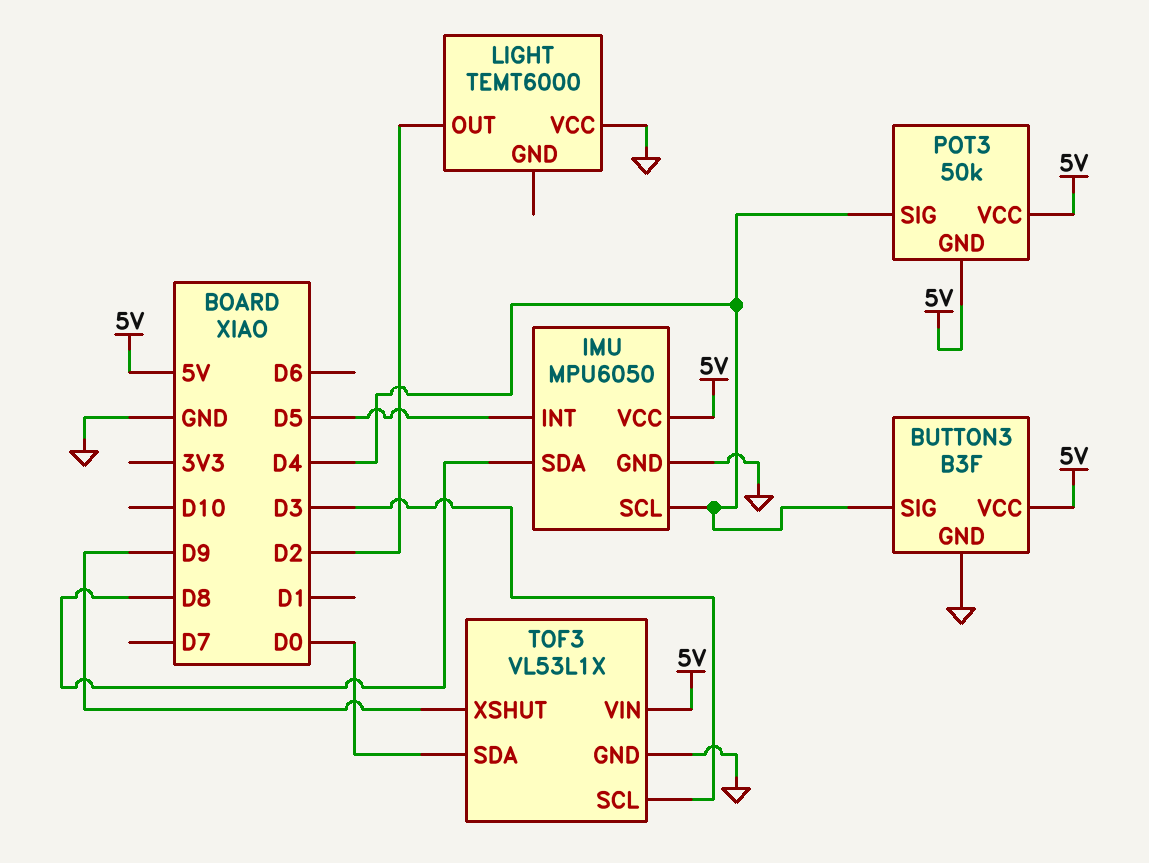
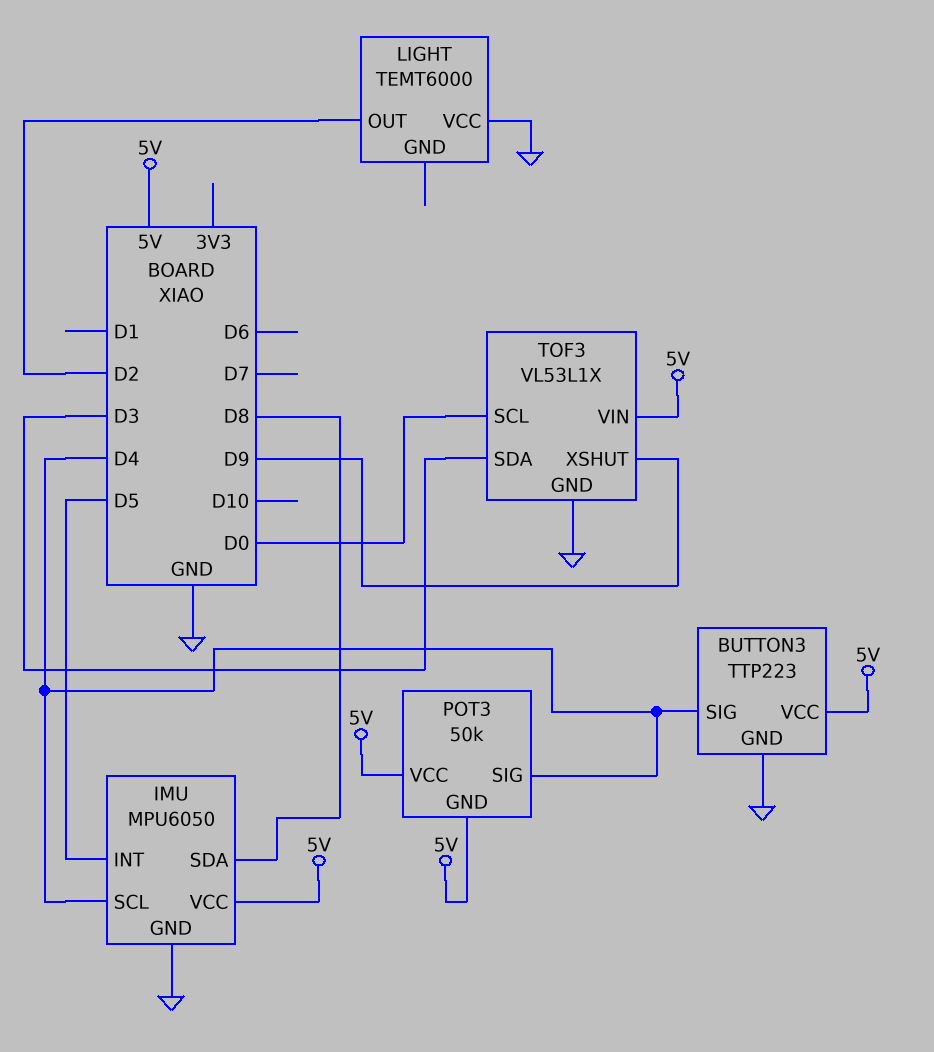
BUTTON3: B3F -> TTP223
TOF3 pin SCL: D3 -> D0
TOF3 pin SDA: D0 -> D3

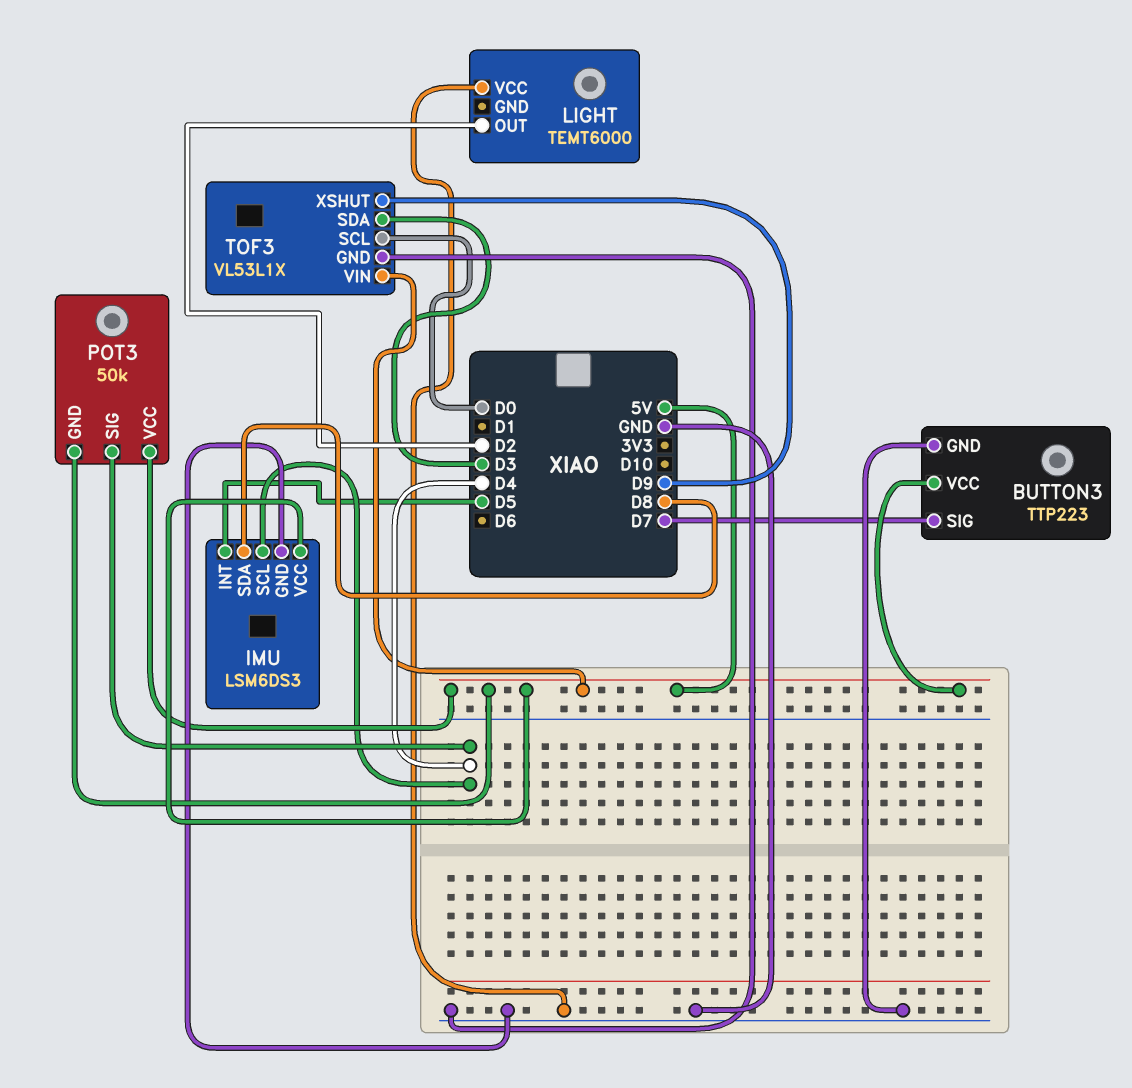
BUTTON3 pin SIG: D4 -> D7
IMU: MPU6050 -> LSM6DS3

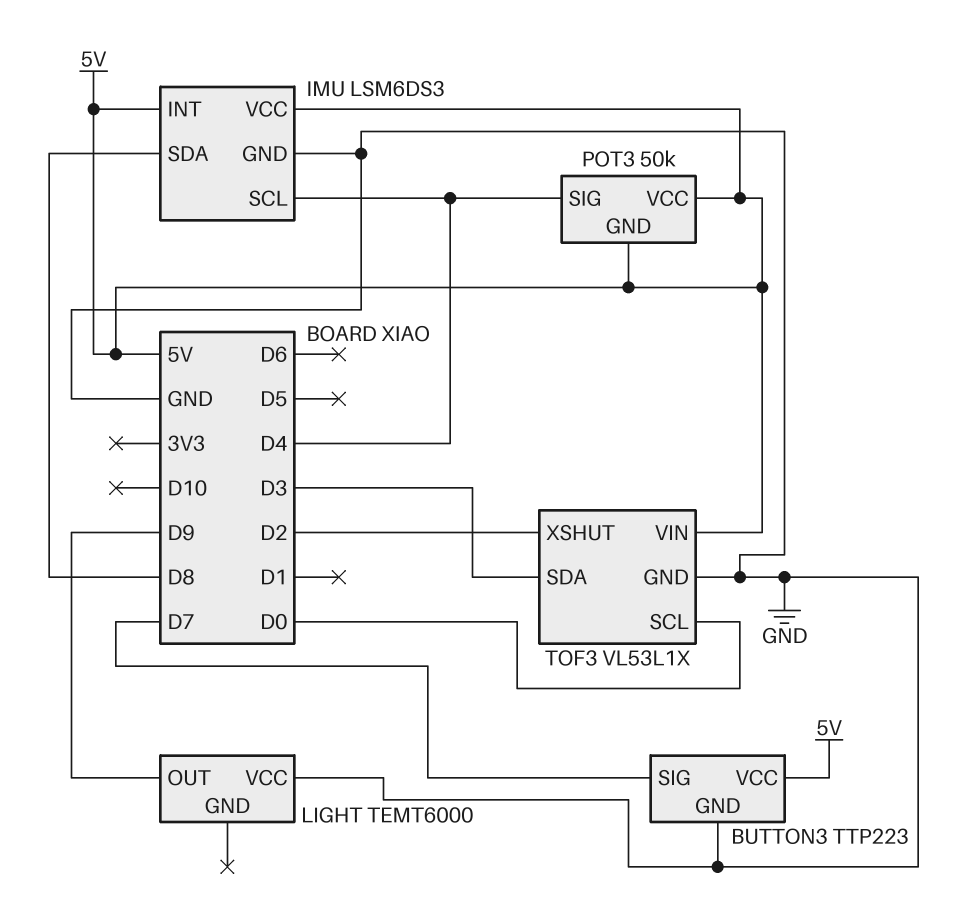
IMU pin INT: D5 -> 5V
LIGHT pin OUT: D2 -> D9
TOF3 pin XSHUT: D9 -> D2

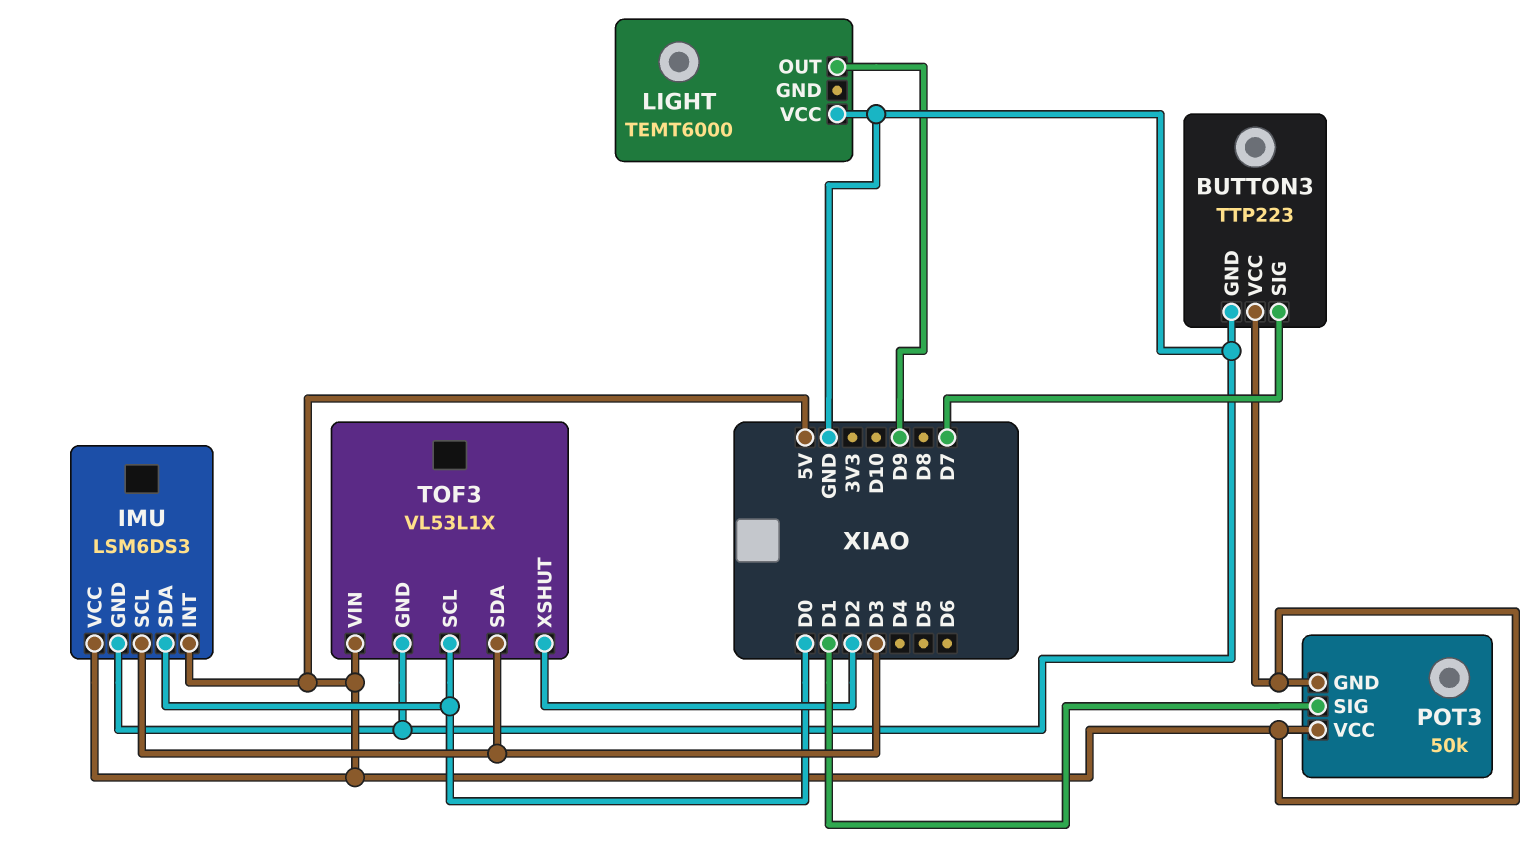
IMU pin SCL: D4 -> D3
IMU pin SDA: D8 -> D0
POT3 pin SIG: D4 -> D1

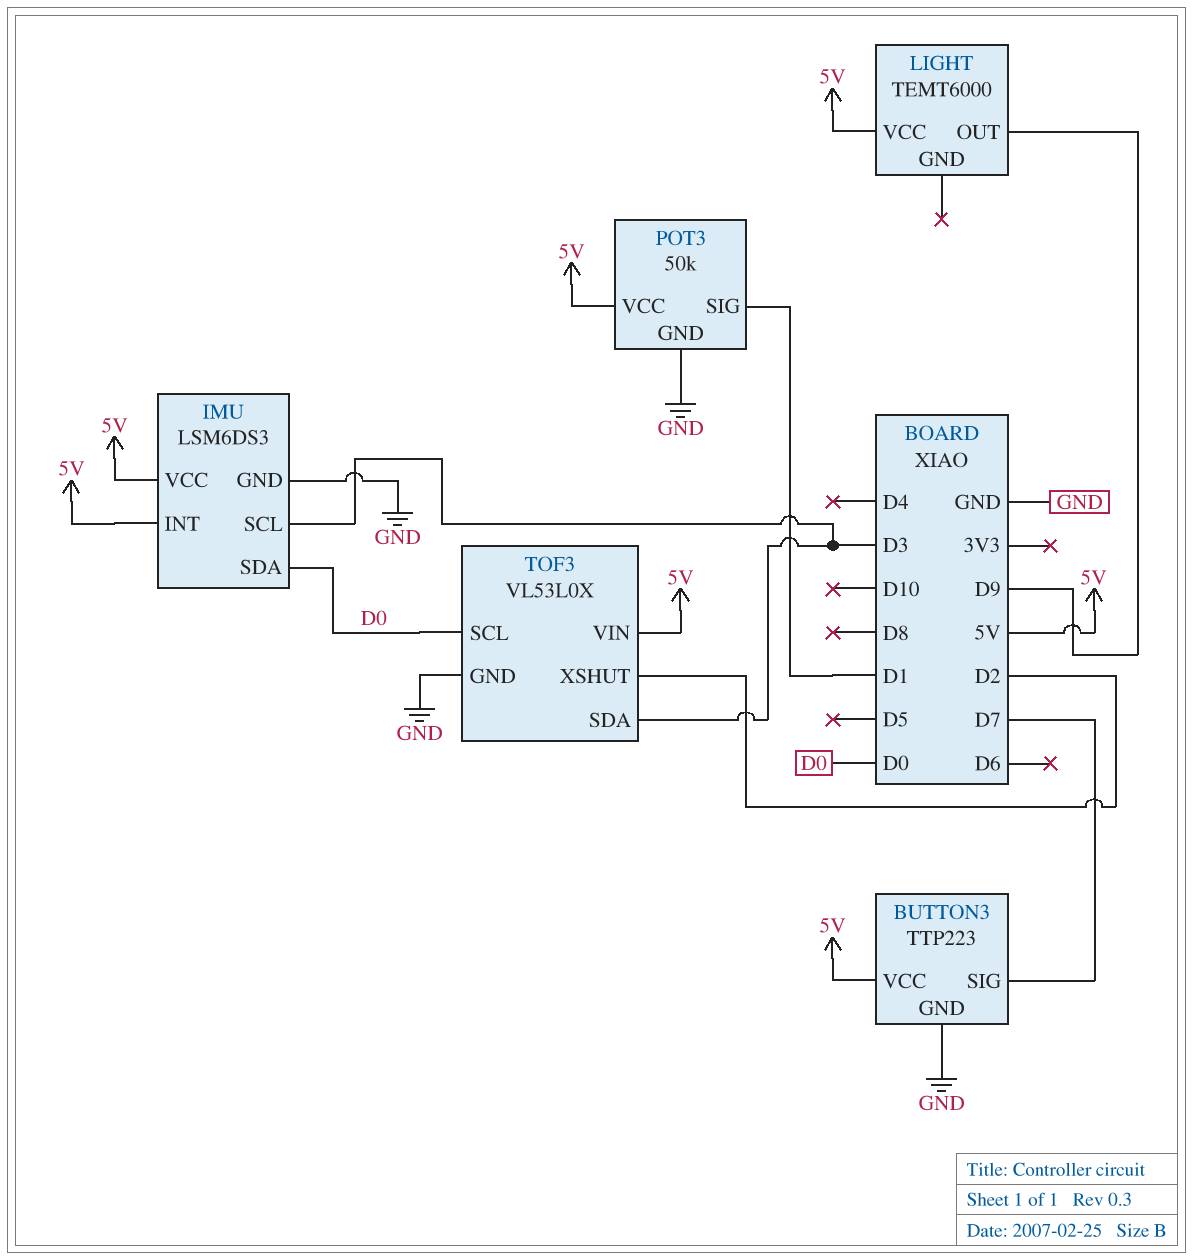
LIGHT pin VCC: GND -> 5V
POT3 pin GND: 5V -> GND
TOF3: VL53L1X -> VL53L0X

